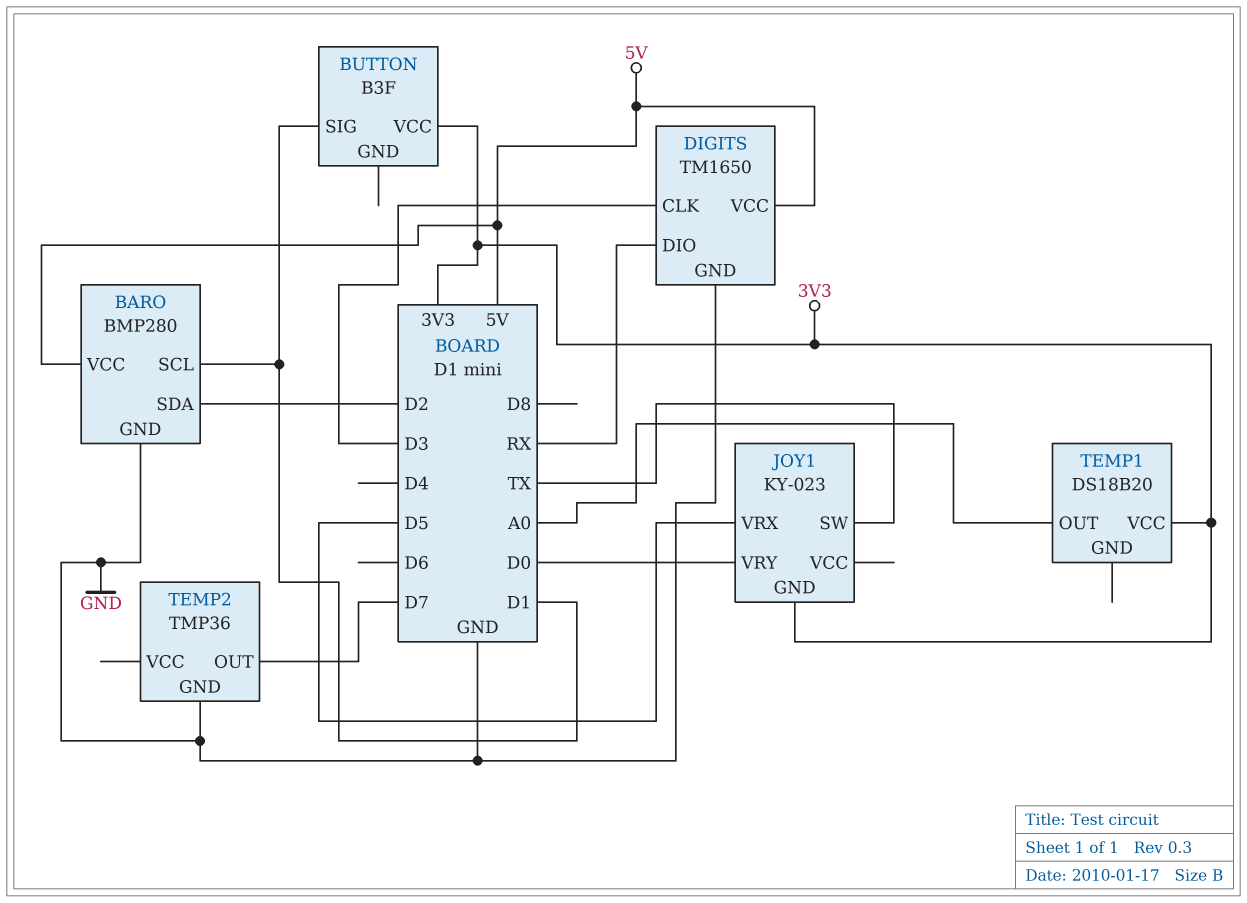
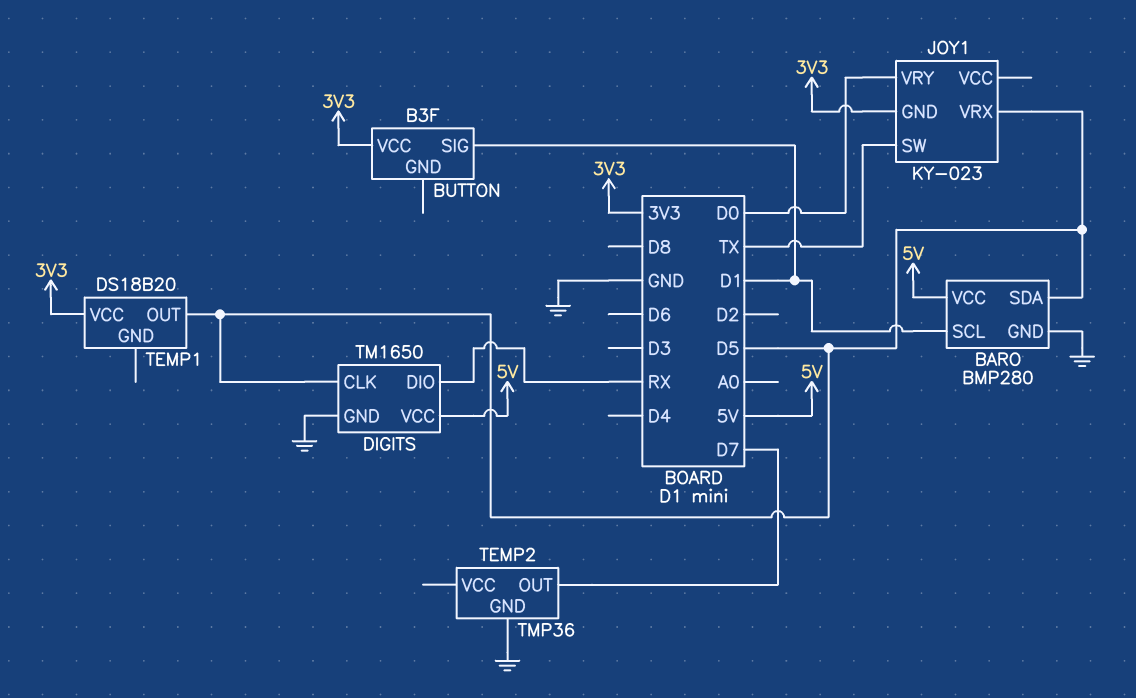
BARO pin SDA: D2 -> D5
DIGITS pin CLK: D3 -> D5
TEMP1 pin OUT: A0 -> D5

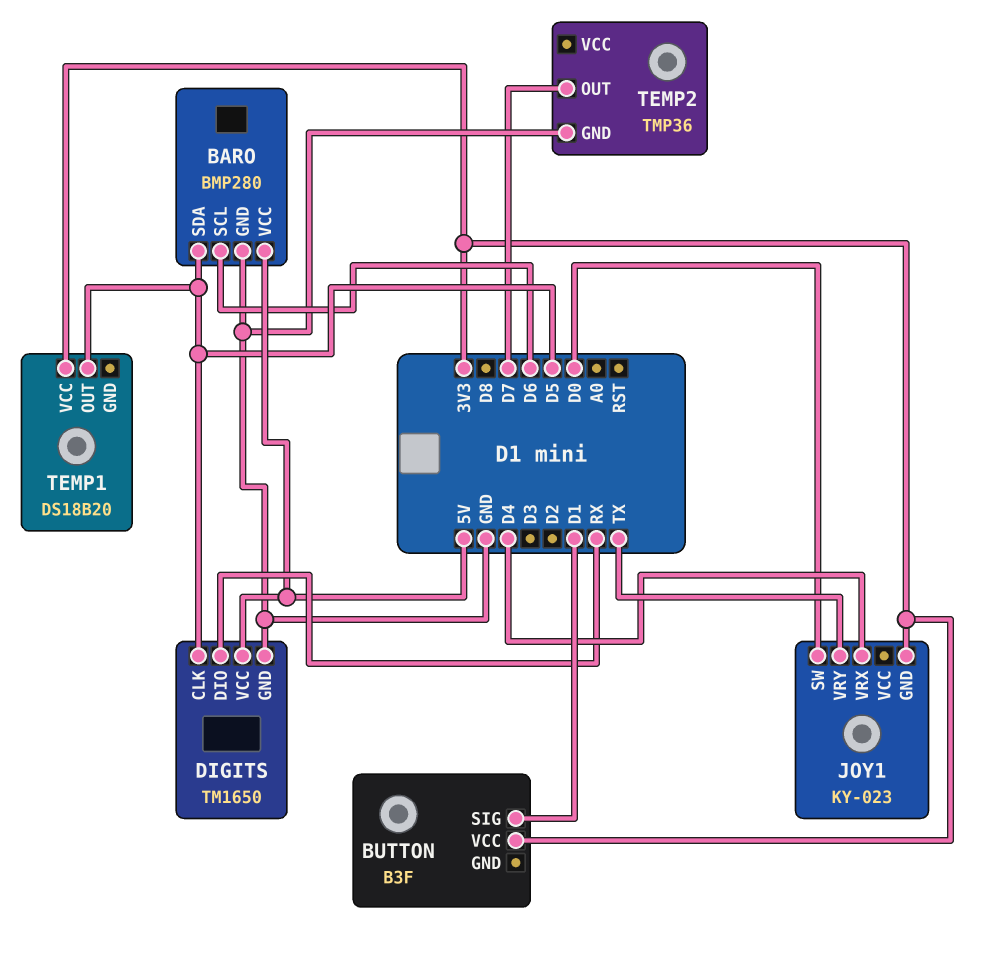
BARO pin SCL: D1 -> D6
JOY1 pin SW: TX -> D0
JOY1 pin VRX: D5 -> D4
JOY1 pin VRY: D0 -> TX

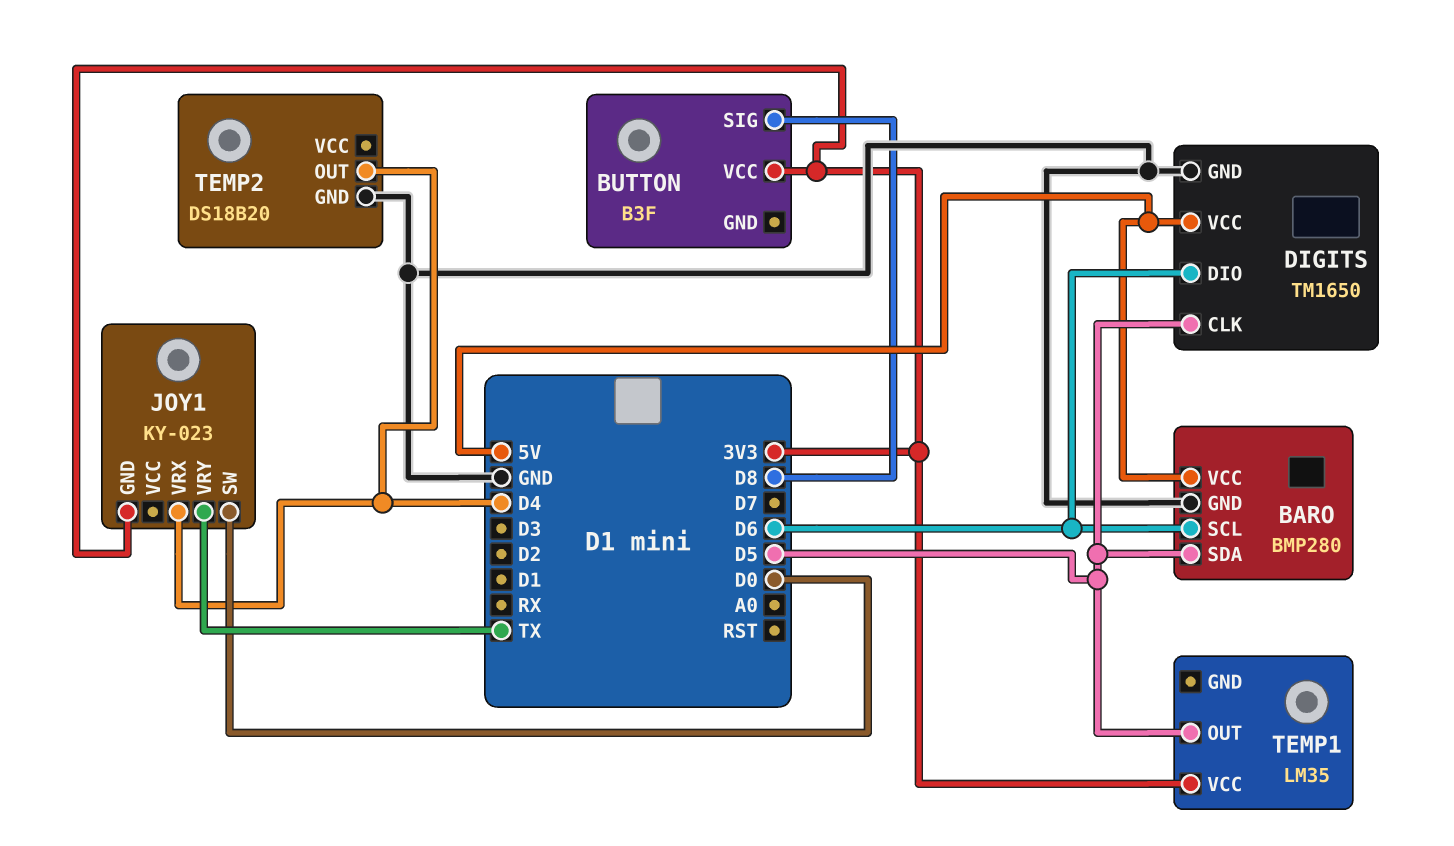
BUTTON pin SIG: D1 -> D8
DIGITS pin DIO: RX -> D6
TEMP1: DS18B20 -> LM35
TEMP2: TMP36 -> DS18B20
TEMP2 pin OUT: D7 -> D4

